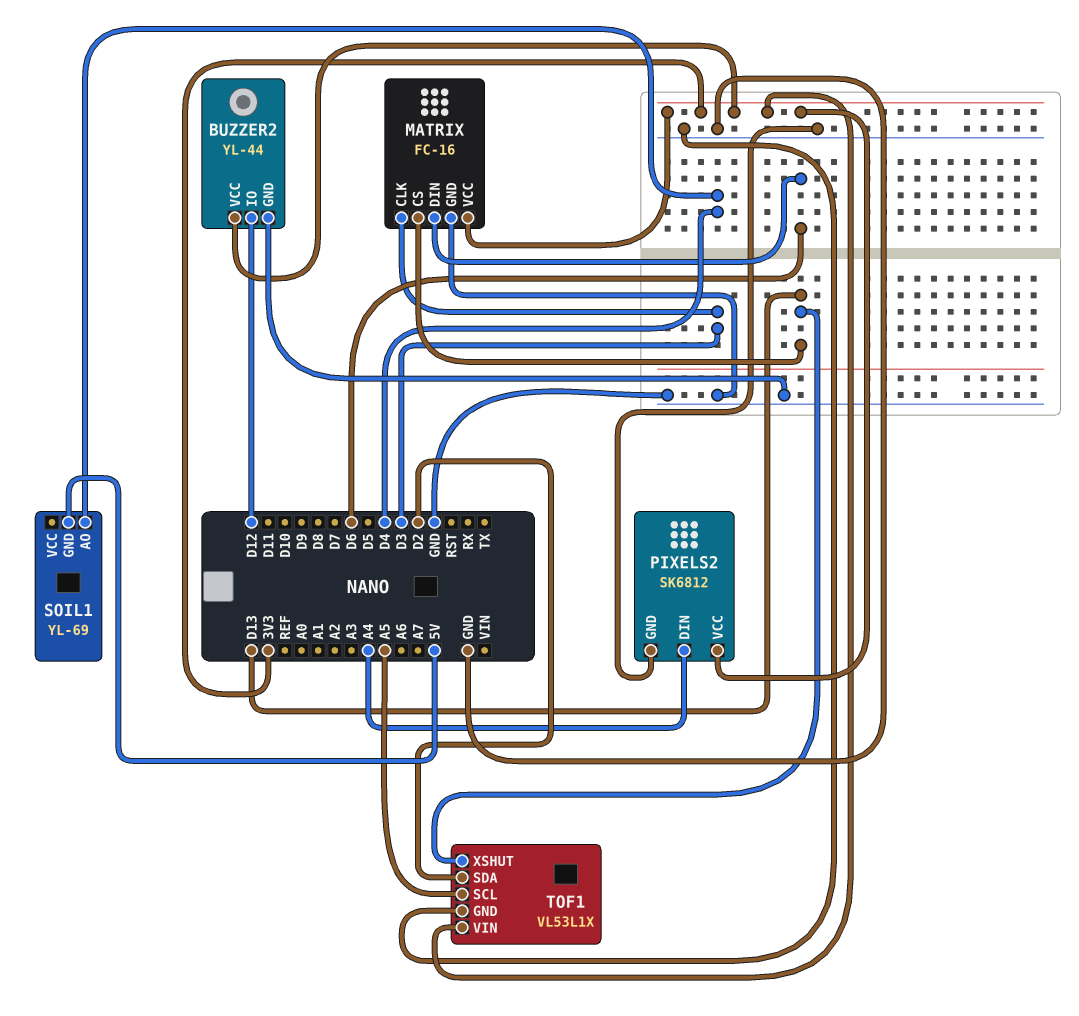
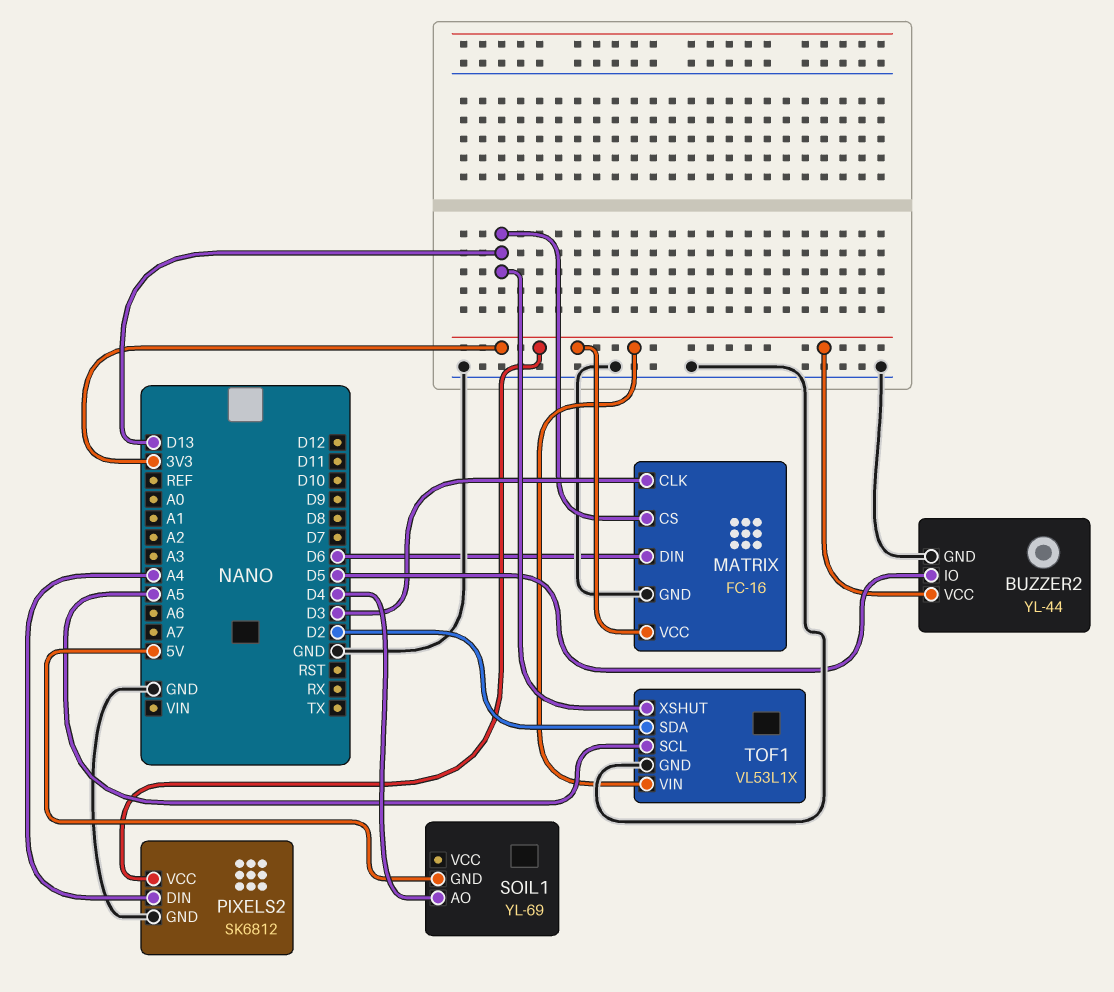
BUZZER2 pin IO: D12 -> D5

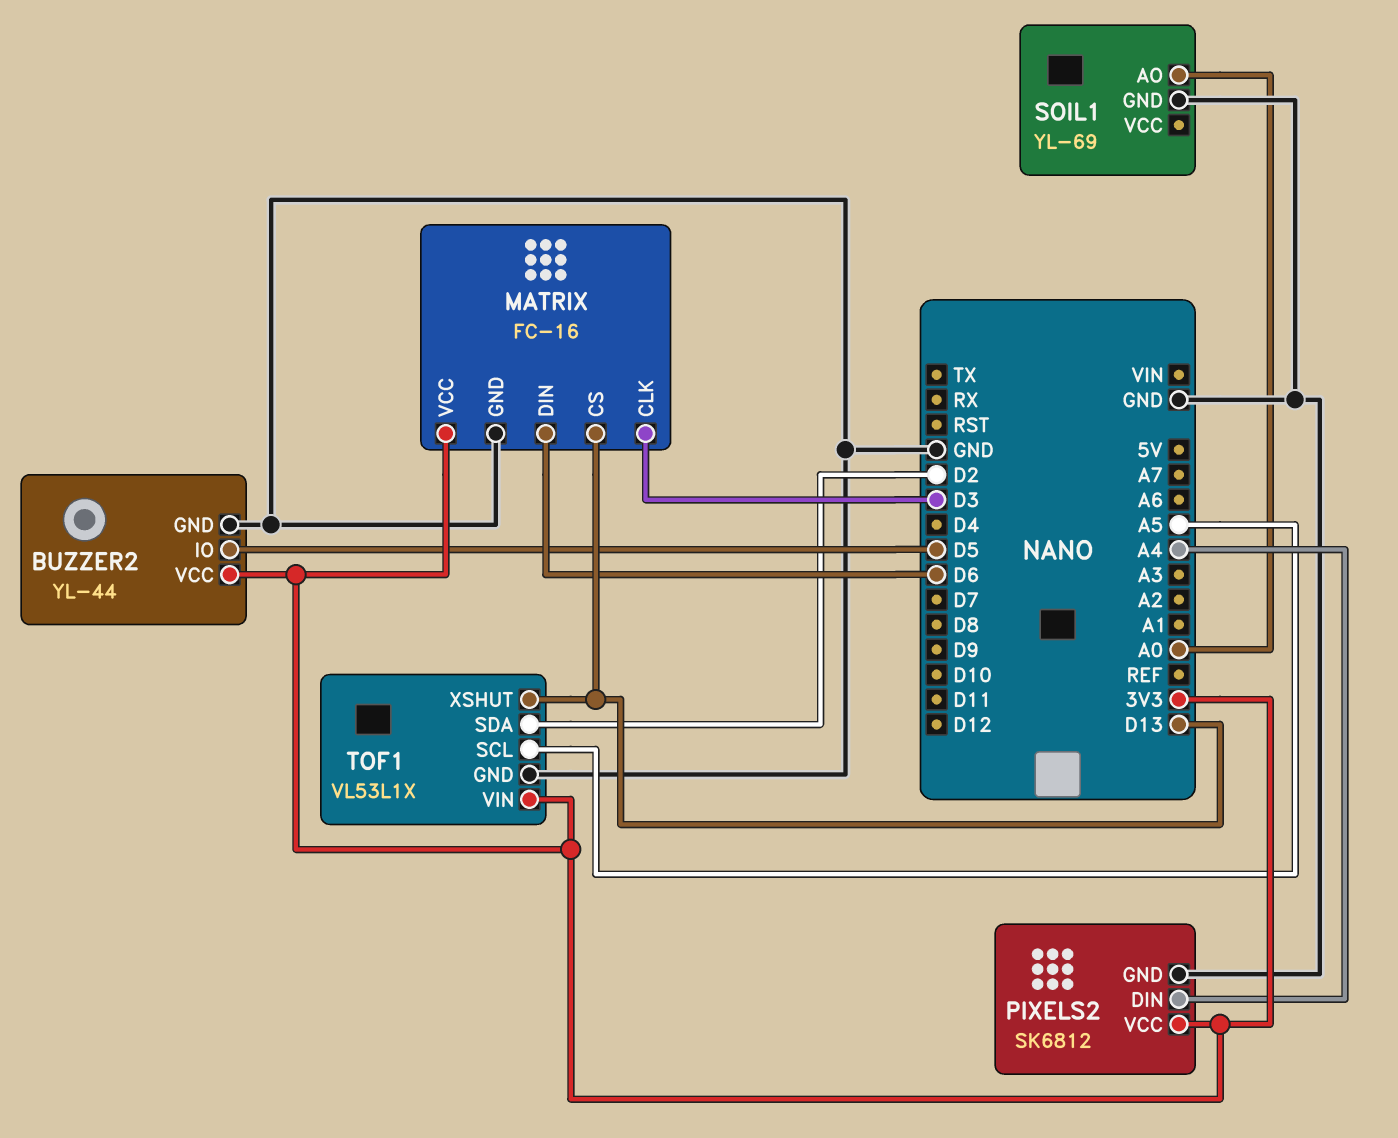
SOIL1 pin AO: D4 -> A0
SOIL1 pin GND: 5V -> GND

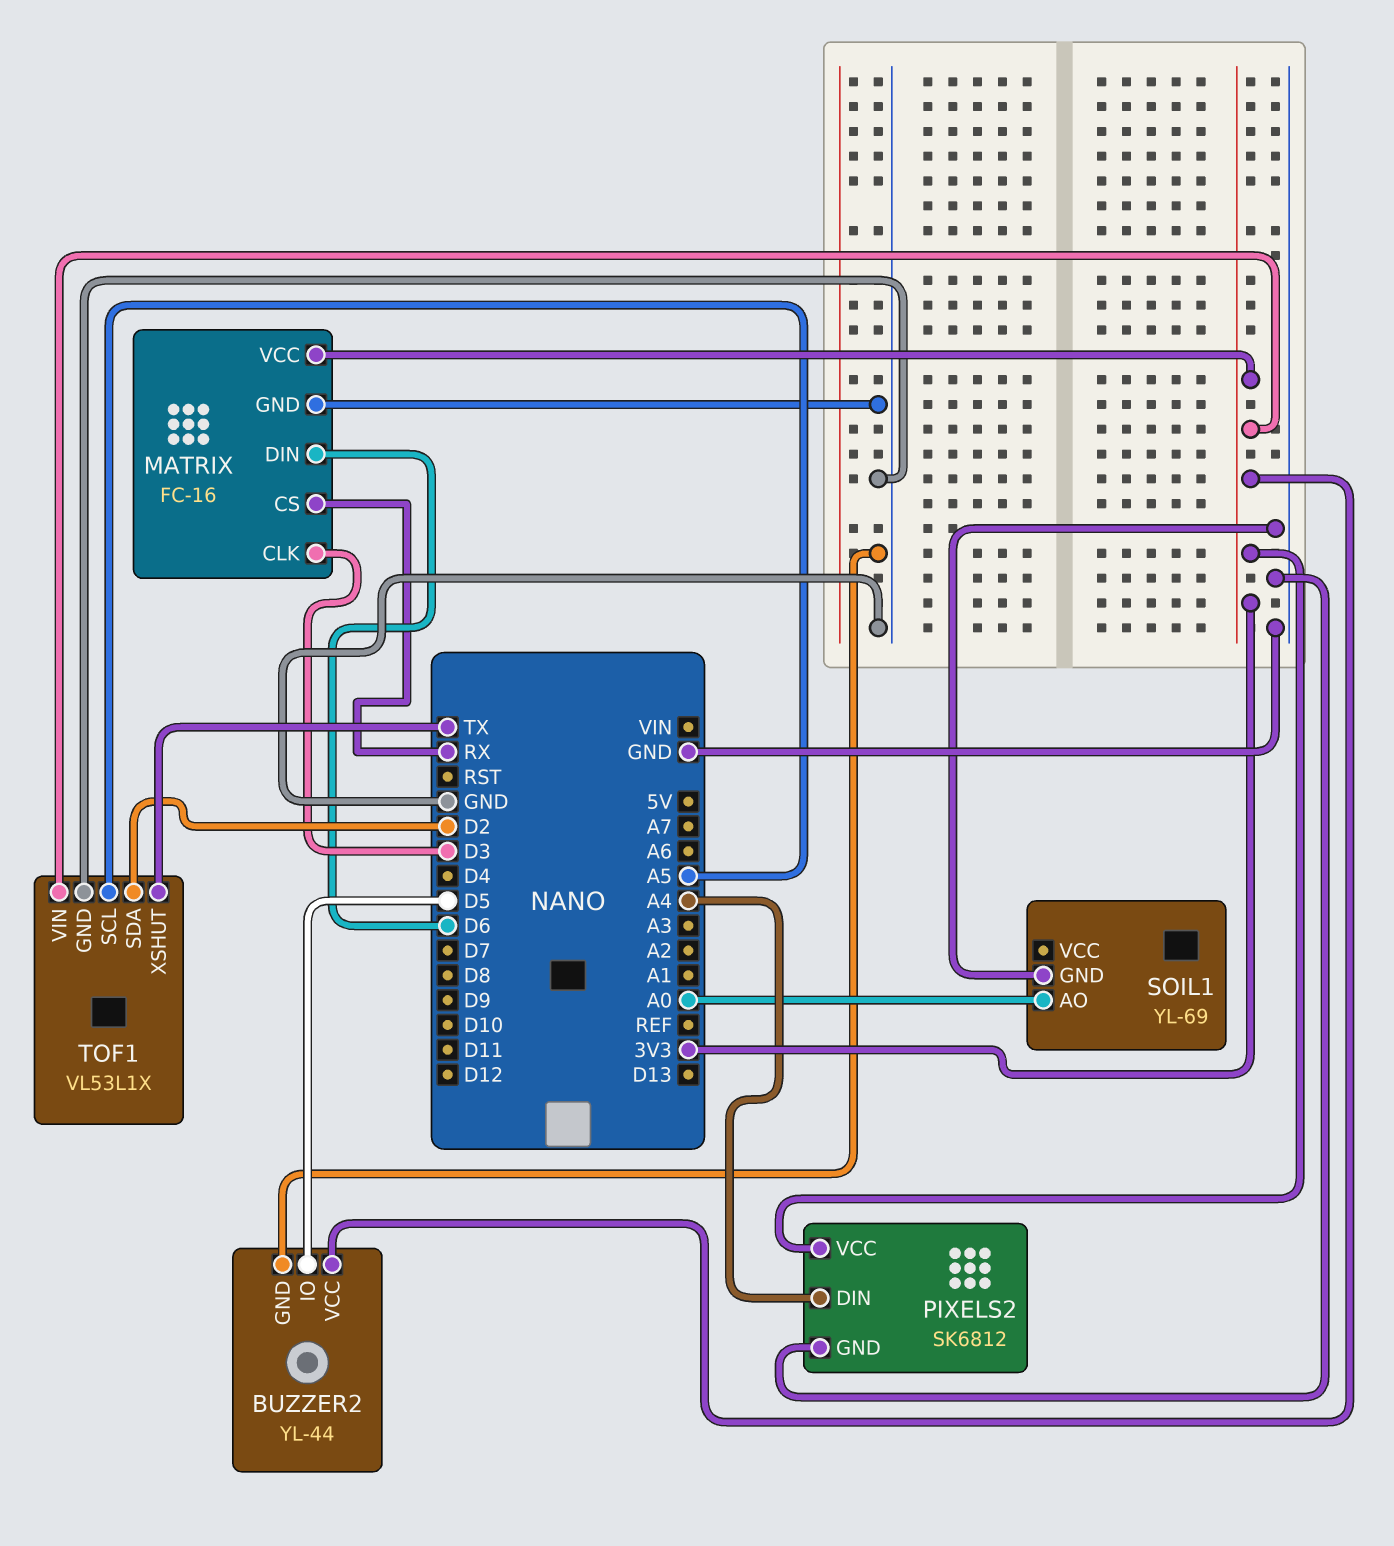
MATRIX pin CS: D13 -> RX
TOF1 pin XSHUT: D13 -> TX

